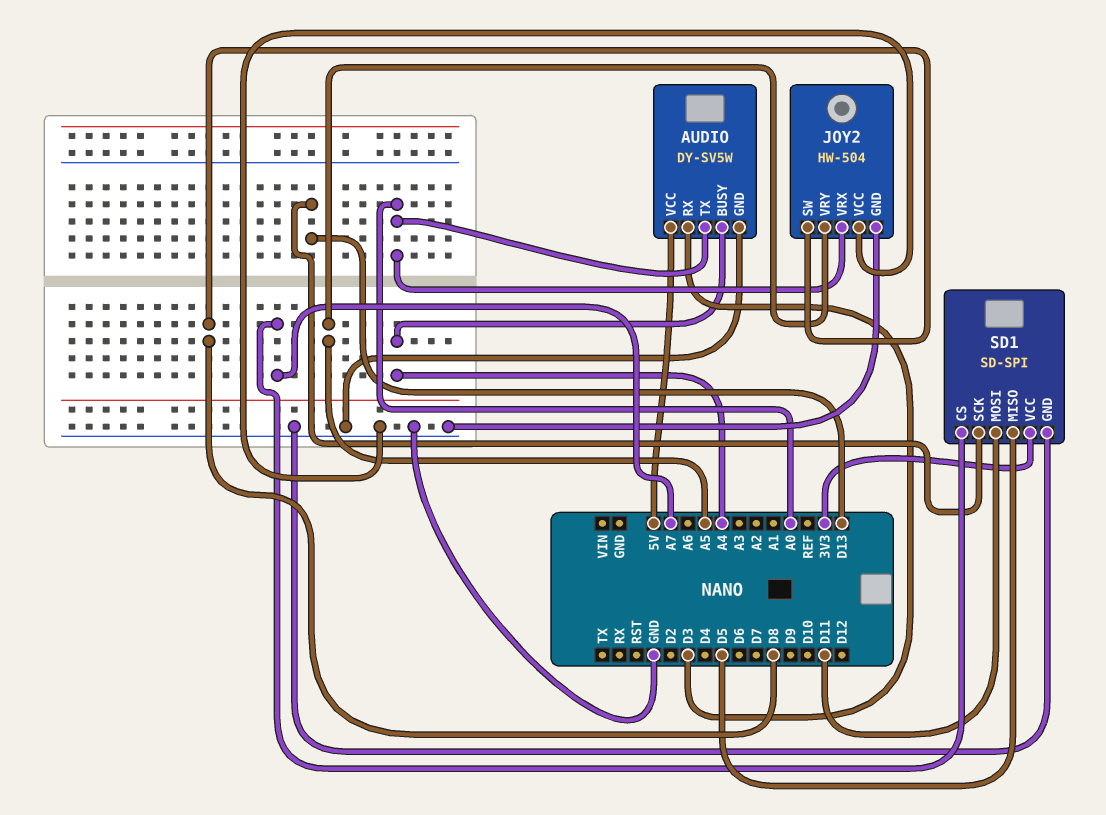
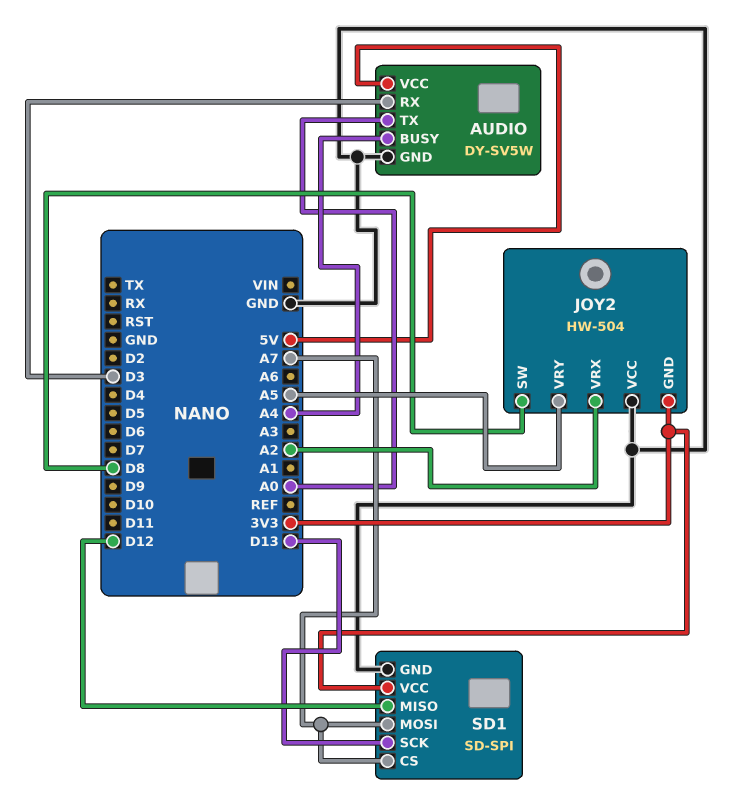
JOY2 pin GND: GND -> 3V3
JOY2 pin VRX: A0 -> A2
SD1 pin MISO: D5 -> D12
SD1 pin MOSI: D11 -> A7

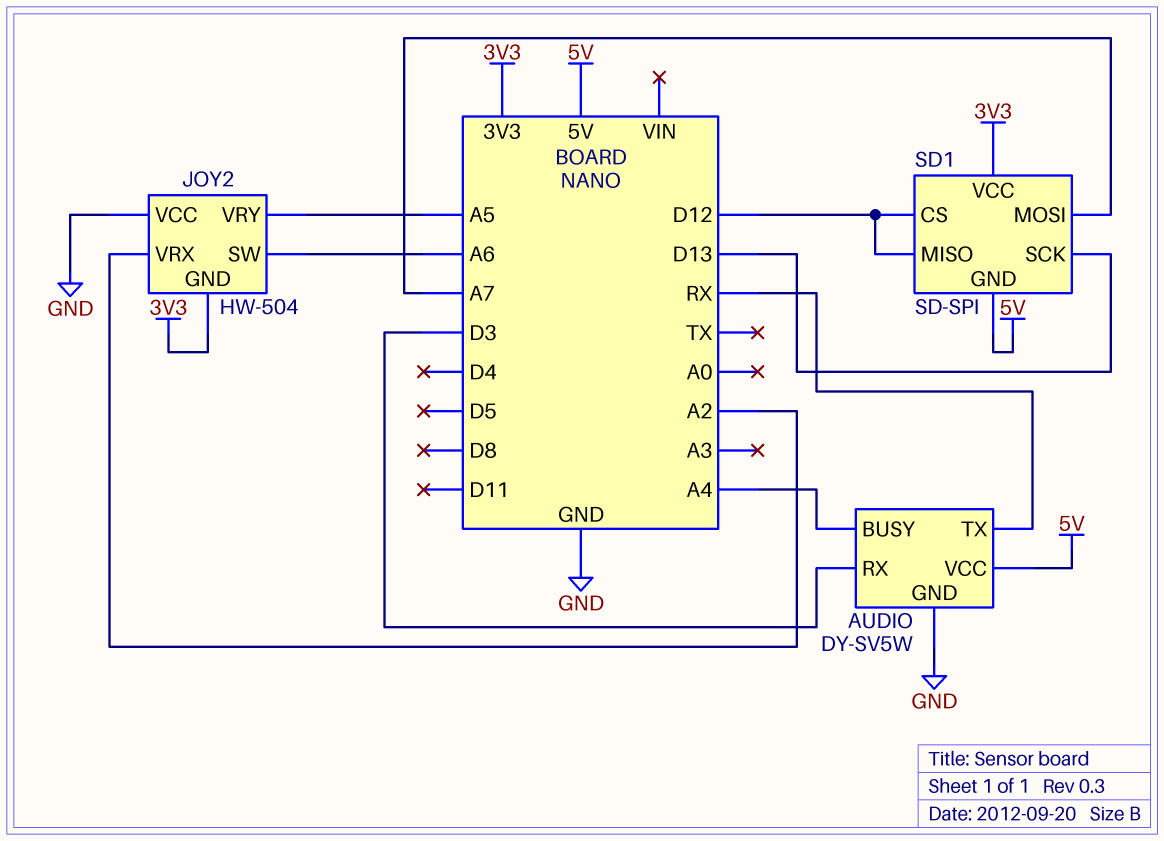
AUDIO pin TX: A0 -> RX
JOY2 pin SW: D8 -> A6
SD1 pin CS: A7 -> D12
SD1 pin GND: GND -> 5V

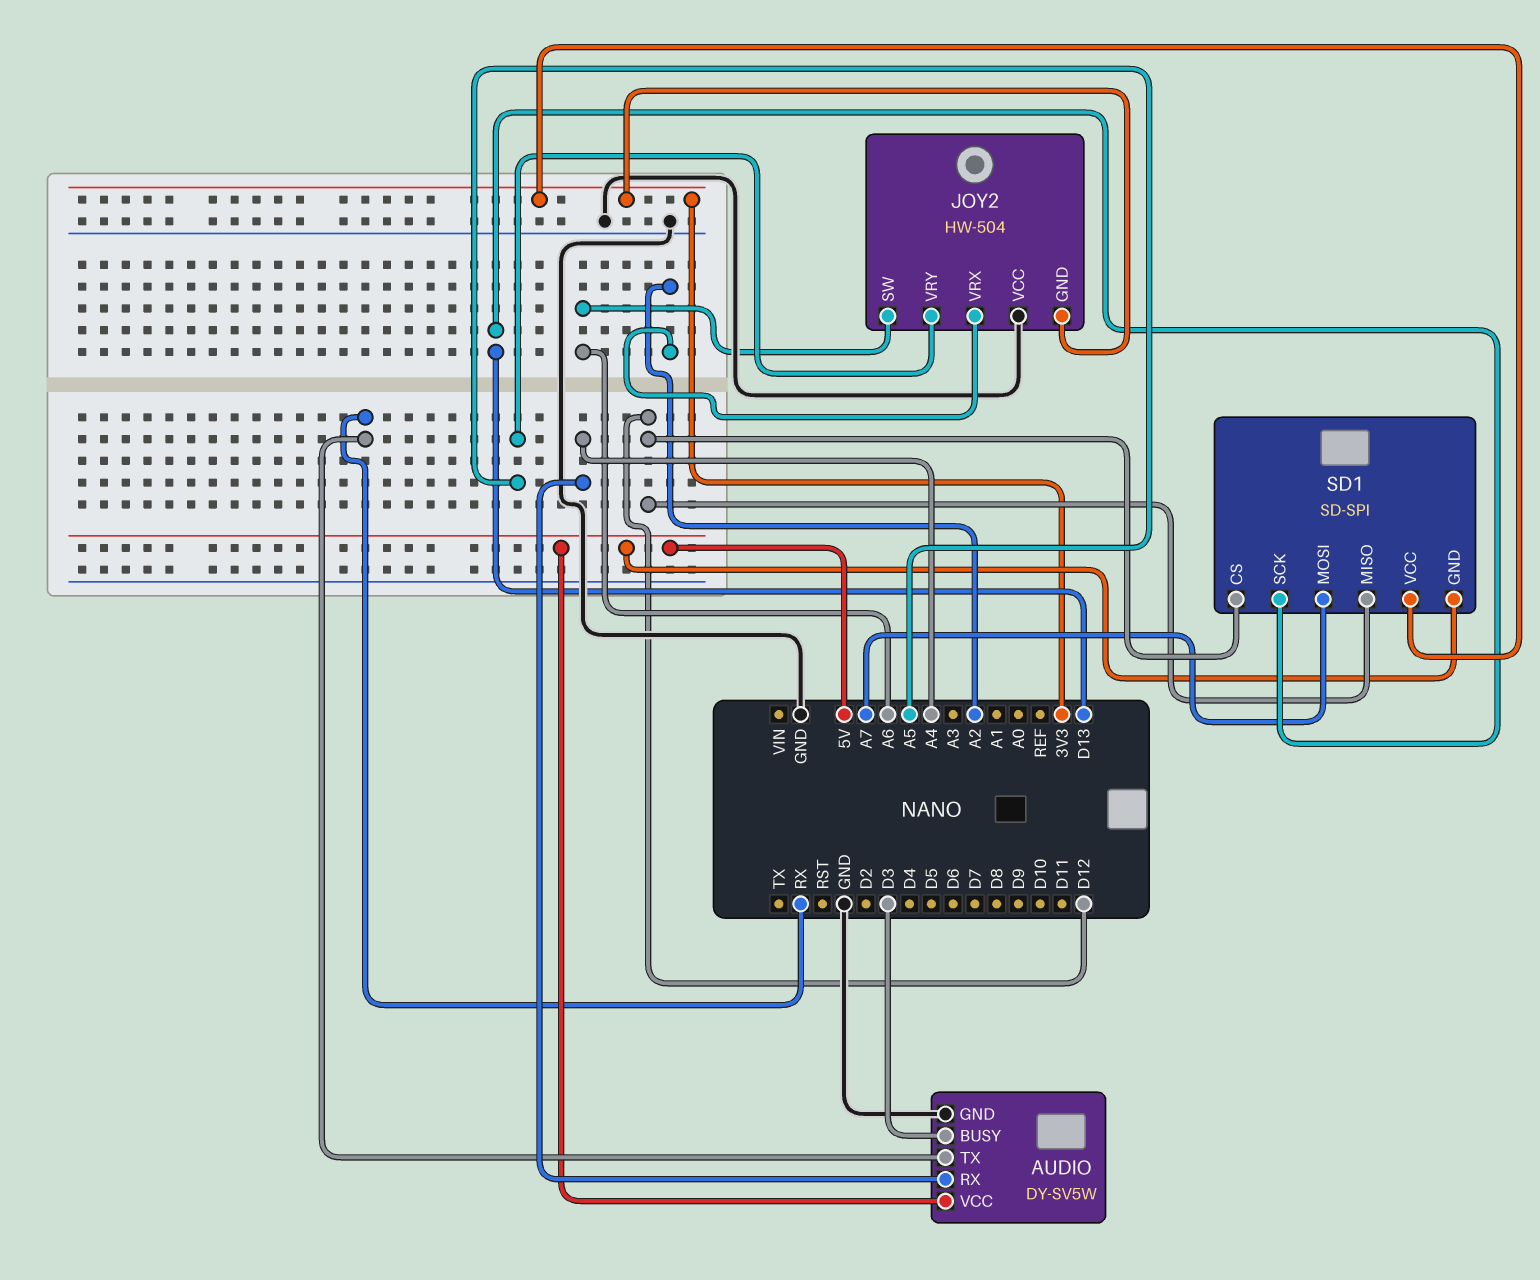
AUDIO pin BUSY: A4 -> D3
AUDIO pin RX: D3 -> A4

